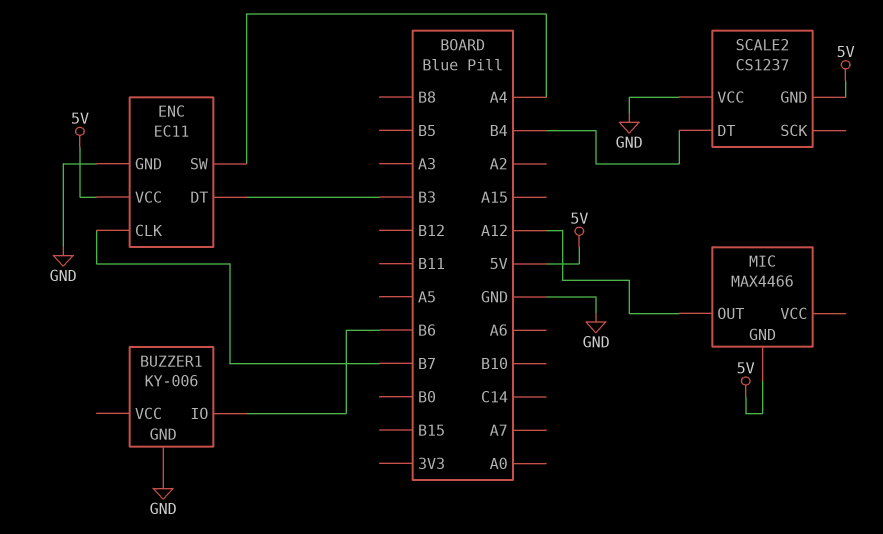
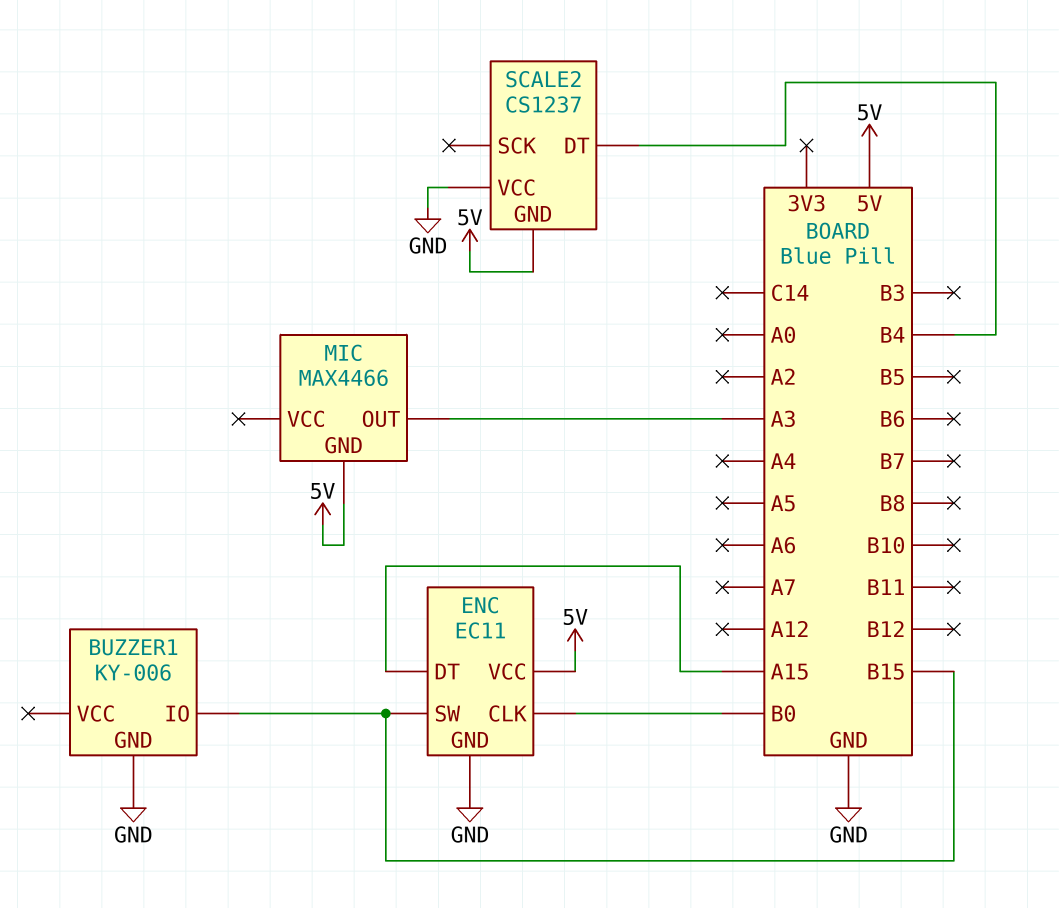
BUZZER1 pin IO: B6 -> B15
ENC pin CLK: B7 -> B0
ENC pin DT: B3 -> A15
ENC pin SW: A4 -> B15
MIC pin OUT: A12 -> A3

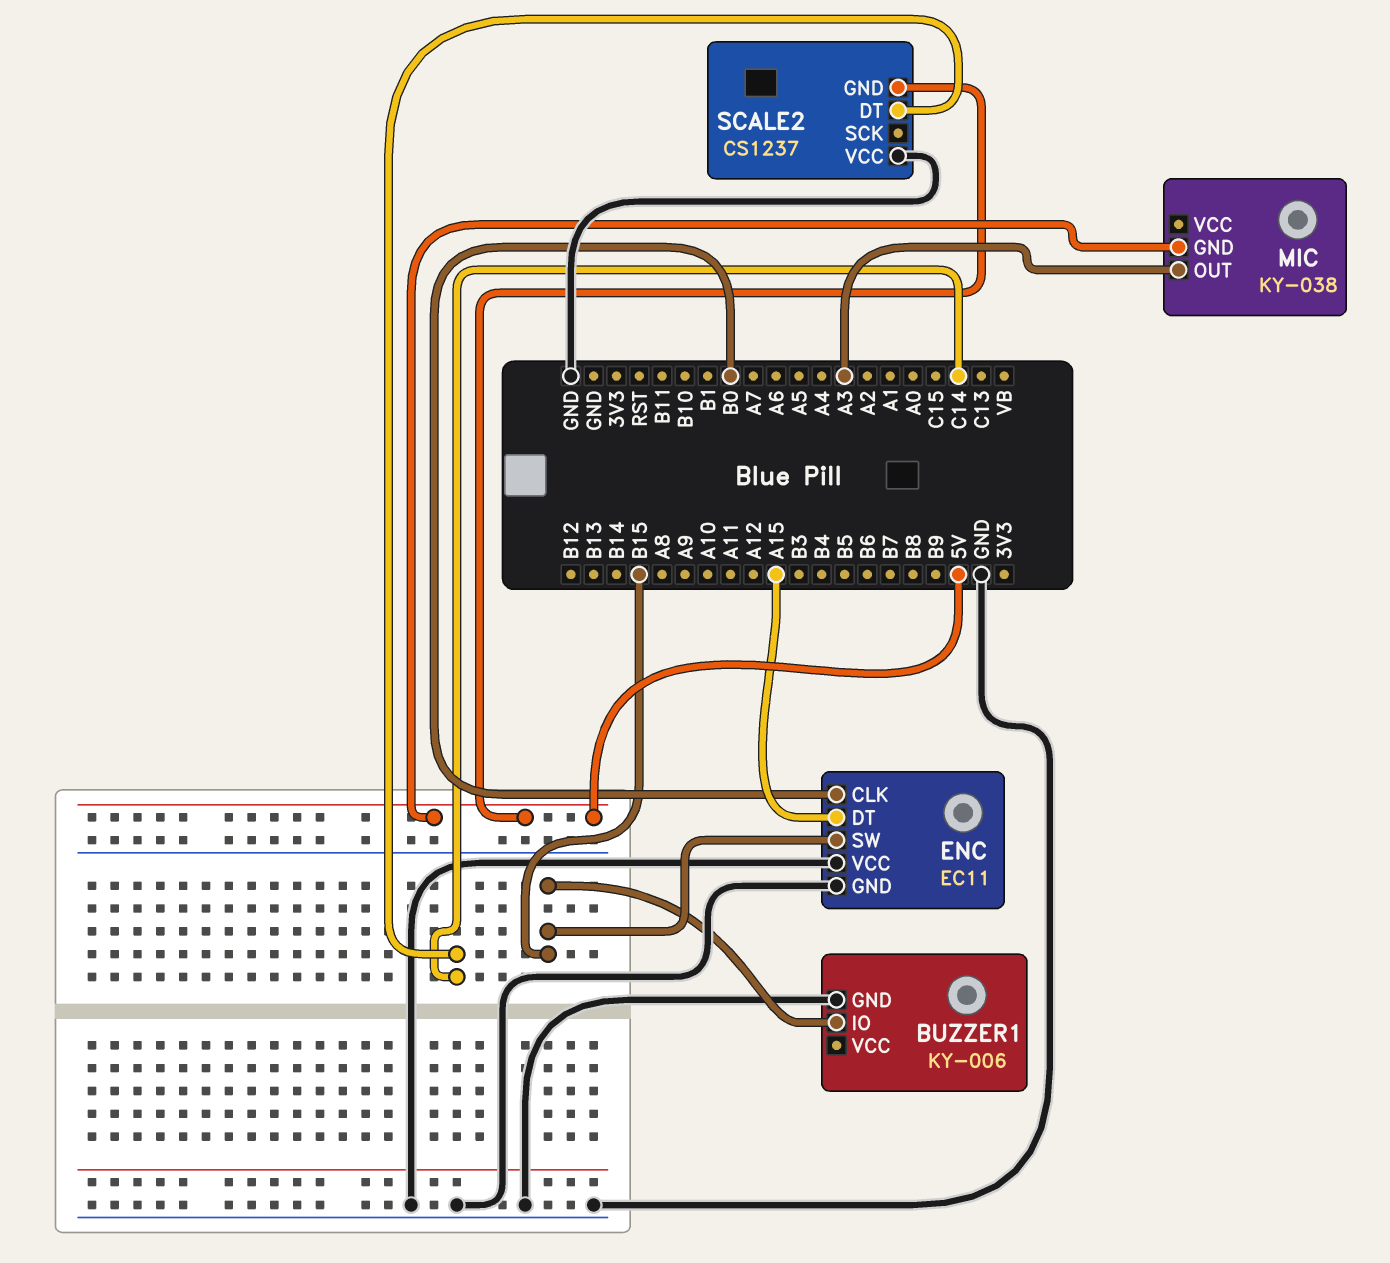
ENC pin VCC: 5V -> GND
MIC: MAX4466 -> KY-038
SCALE2 pin DT: B4 -> C14

